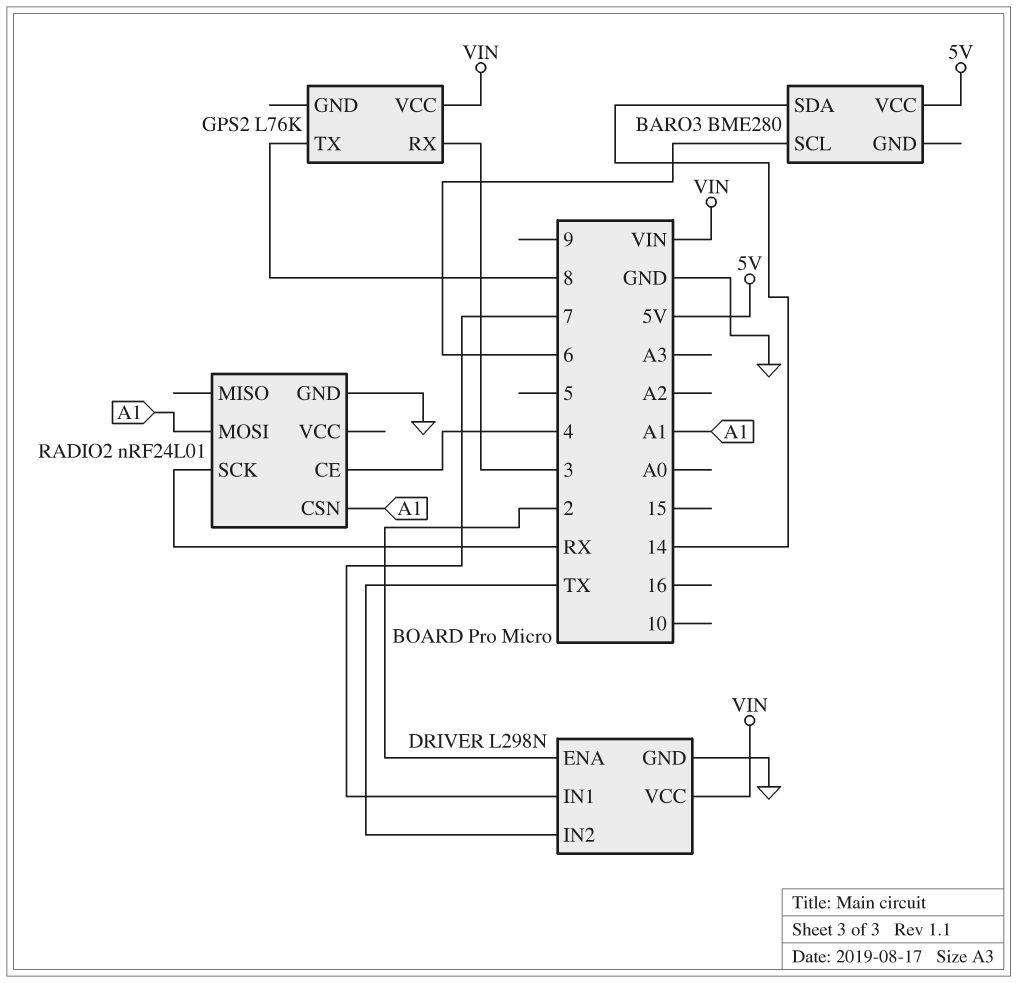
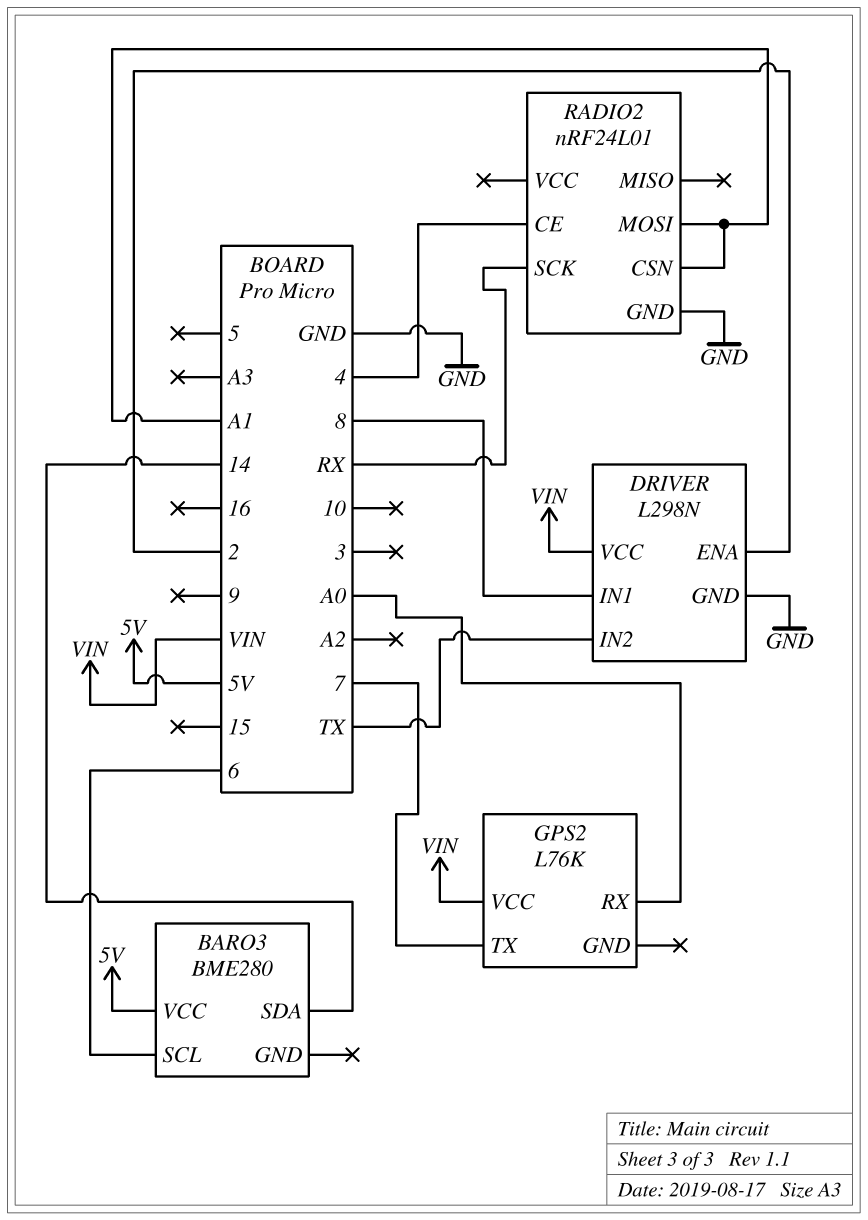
DRIVER pin IN1: 7 -> 8
GPS2 pin RX: 3 -> A0
GPS2 pin TX: 8 -> 7

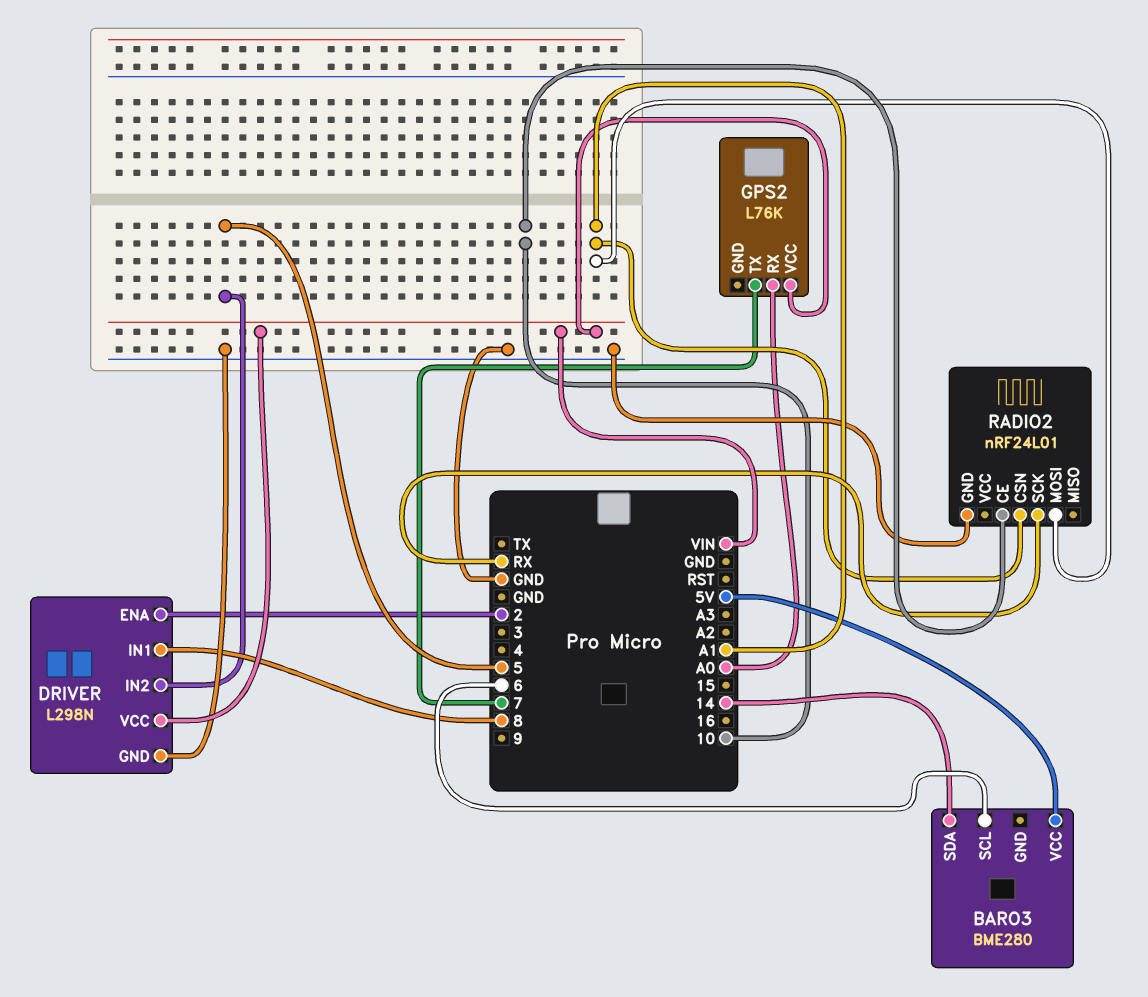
DRIVER pin IN2: TX -> 5
RADIO2 pin CE: 4 -> 10

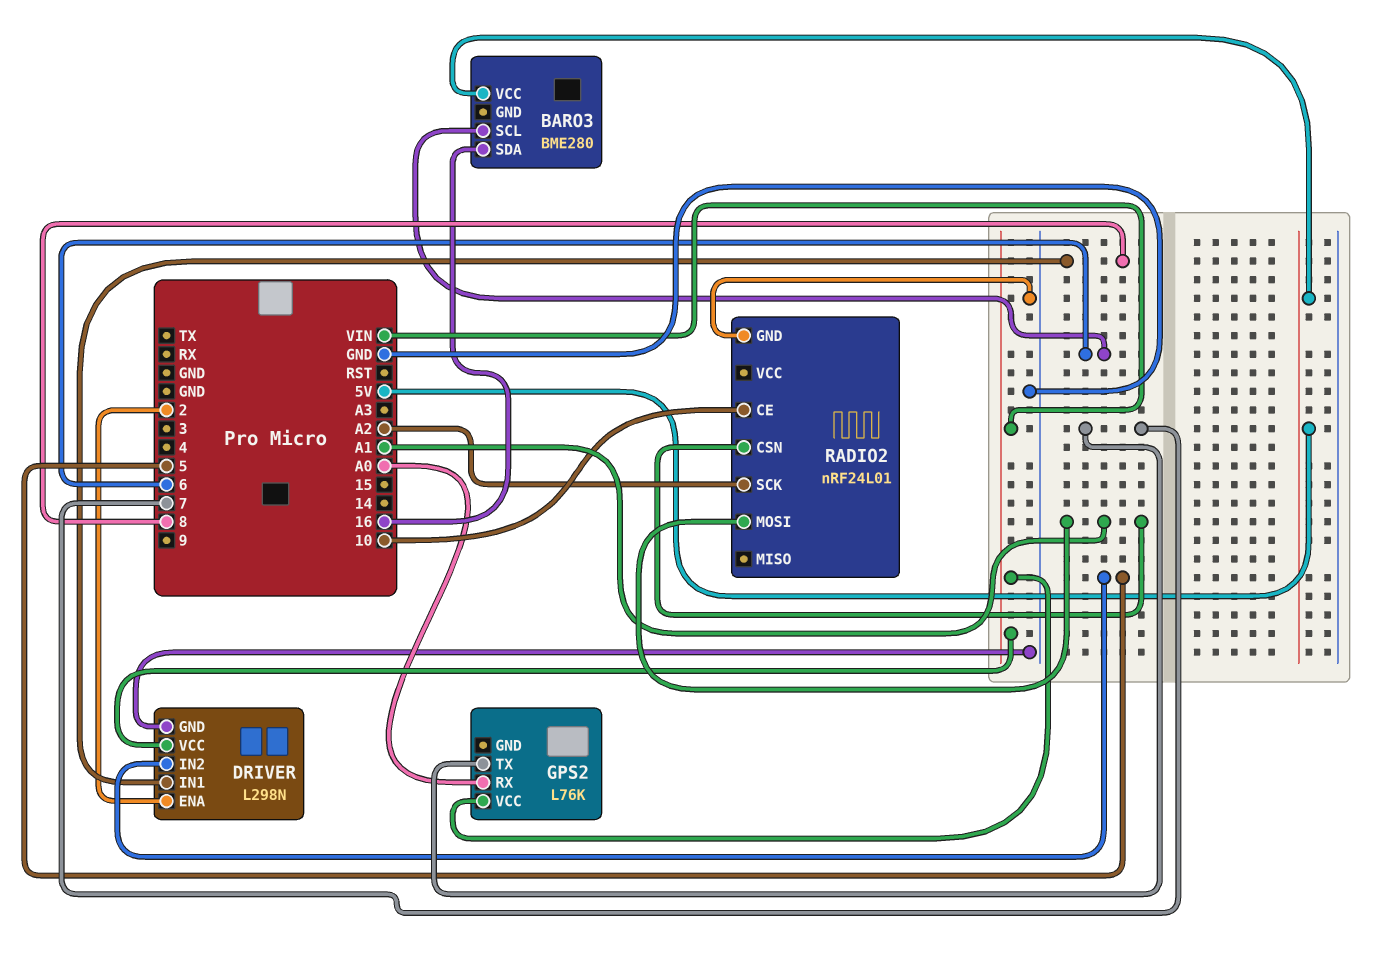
BARO3 pin SDA: 14 -> 16
RADIO2 pin SCK: RX -> A2

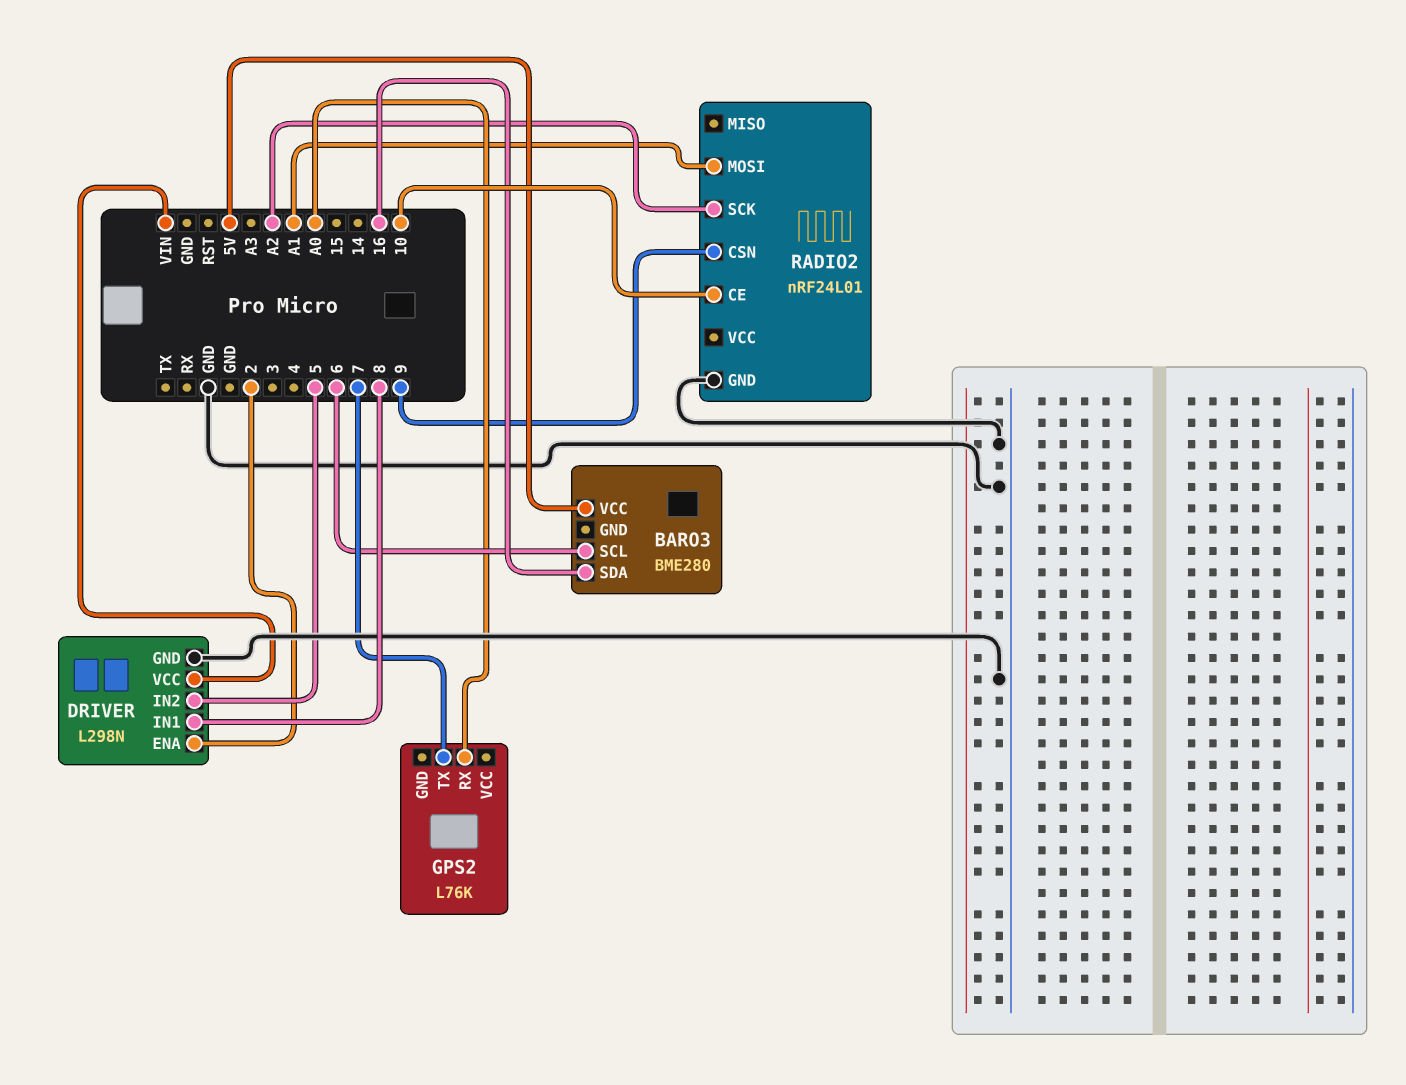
GPS2 pin VCC: VIN -> none
RADIO2 pin CSN: A1 -> 9

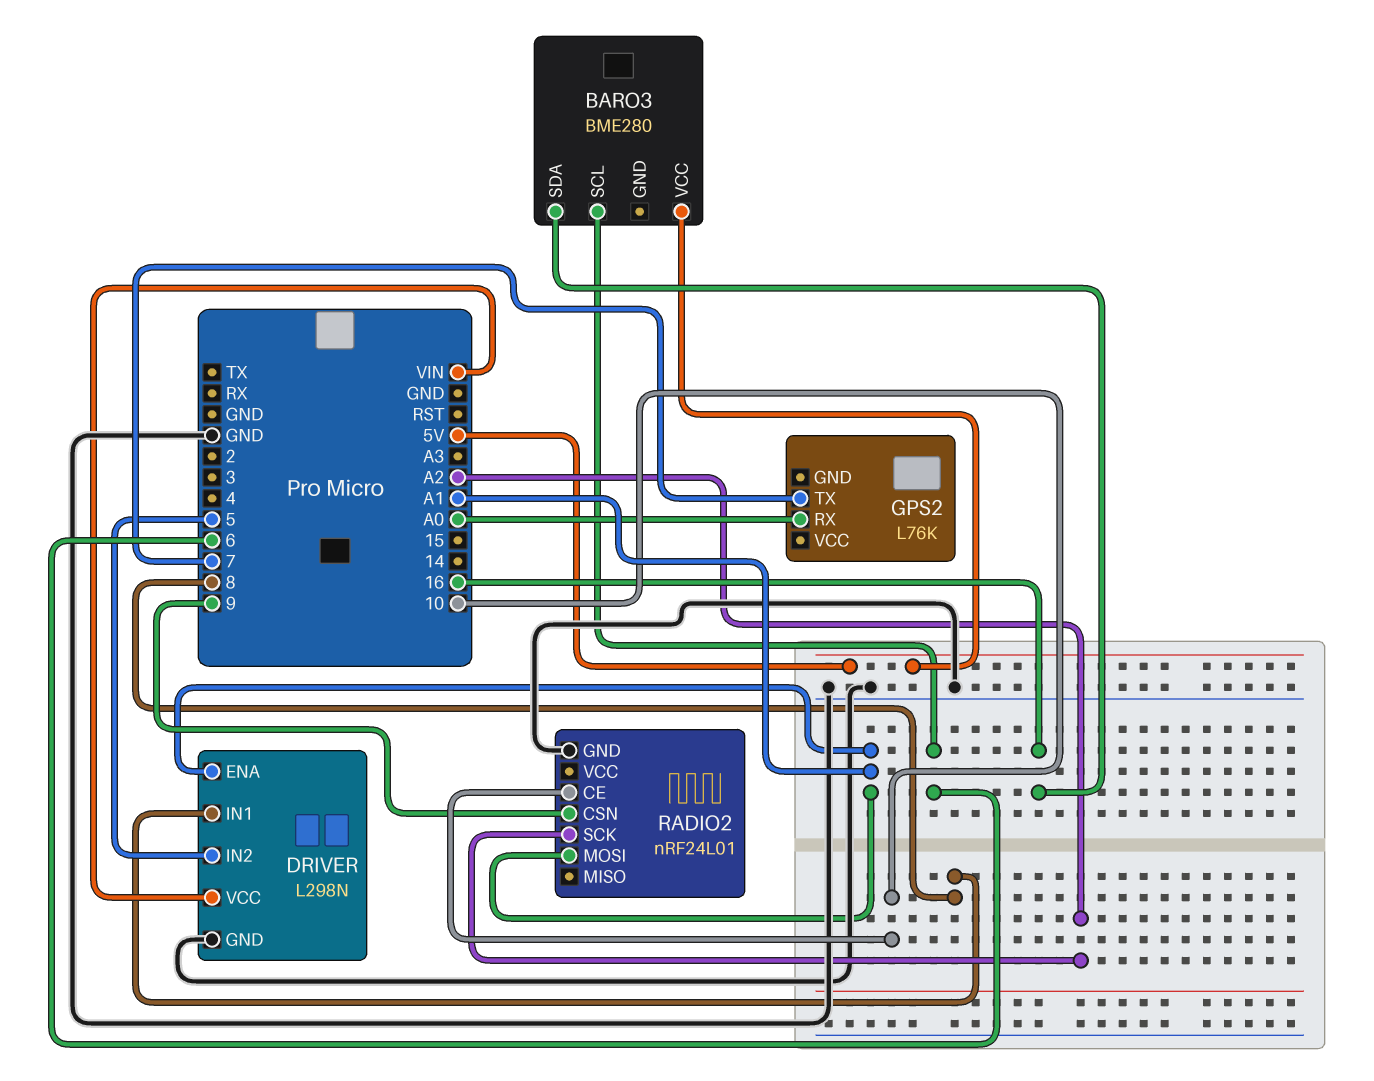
DRIVER pin ENA: 2 -> A1

